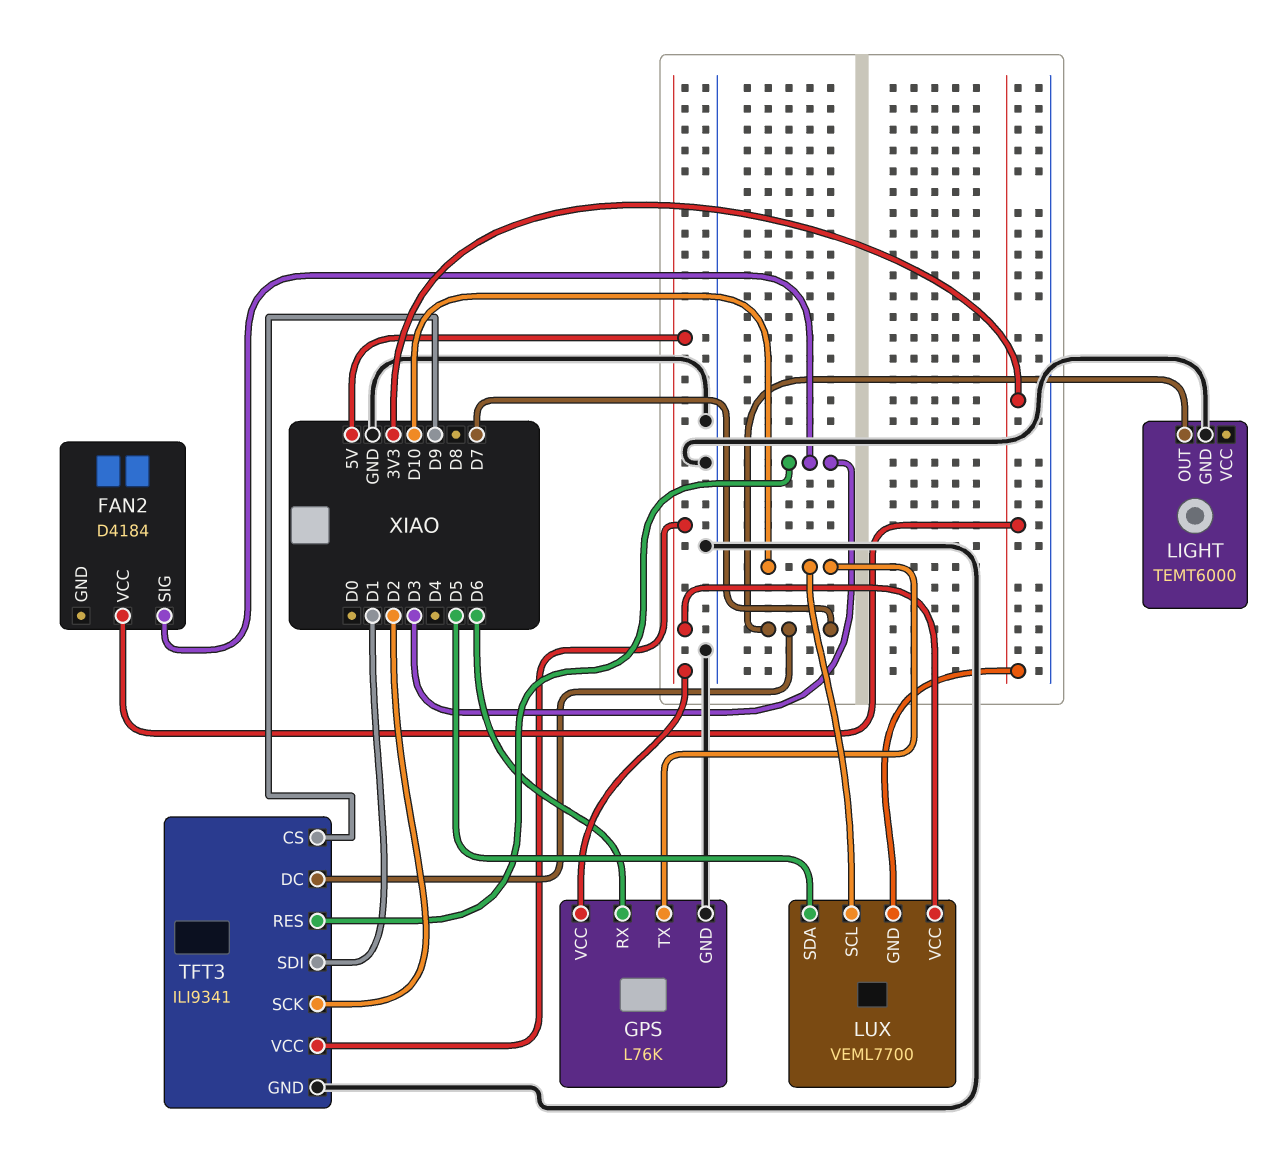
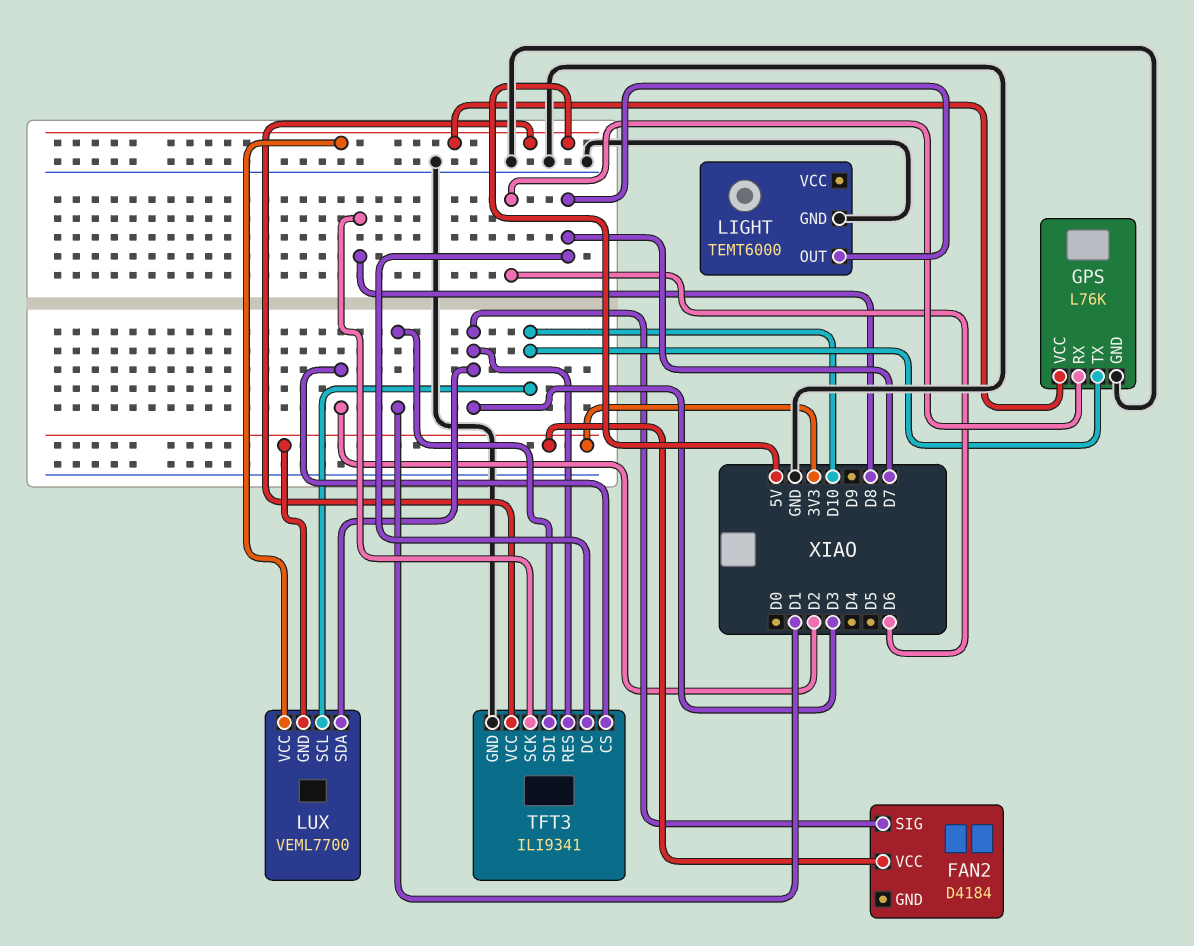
LUX pin SDA: D5 -> D3
TFT3 pin CS: D9 -> D2
TFT3 pin SCK: D2 -> D8

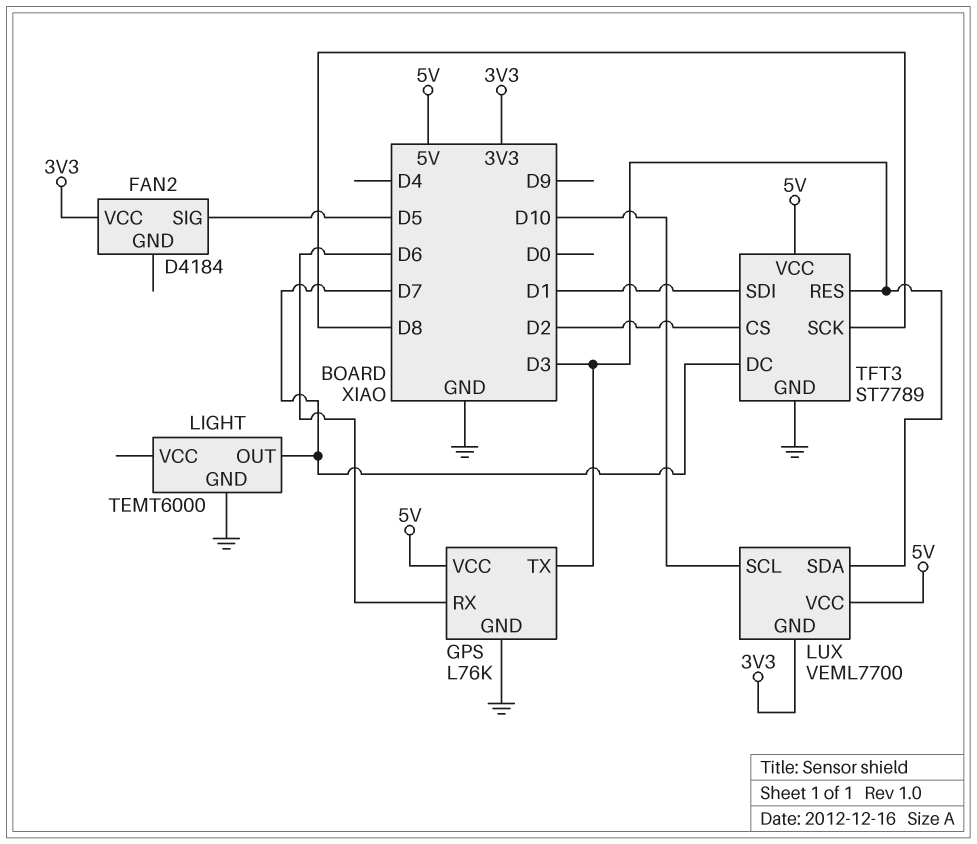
FAN2 pin SIG: D3 -> D5
GPS pin TX: D10 -> D3
TFT3: ILI9341 -> ST7789

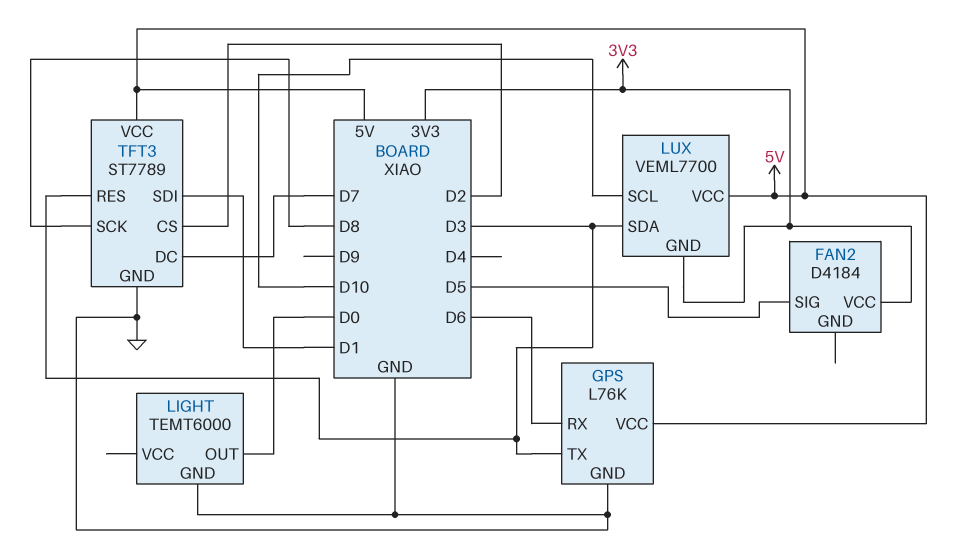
LIGHT pin OUT: D7 -> D0

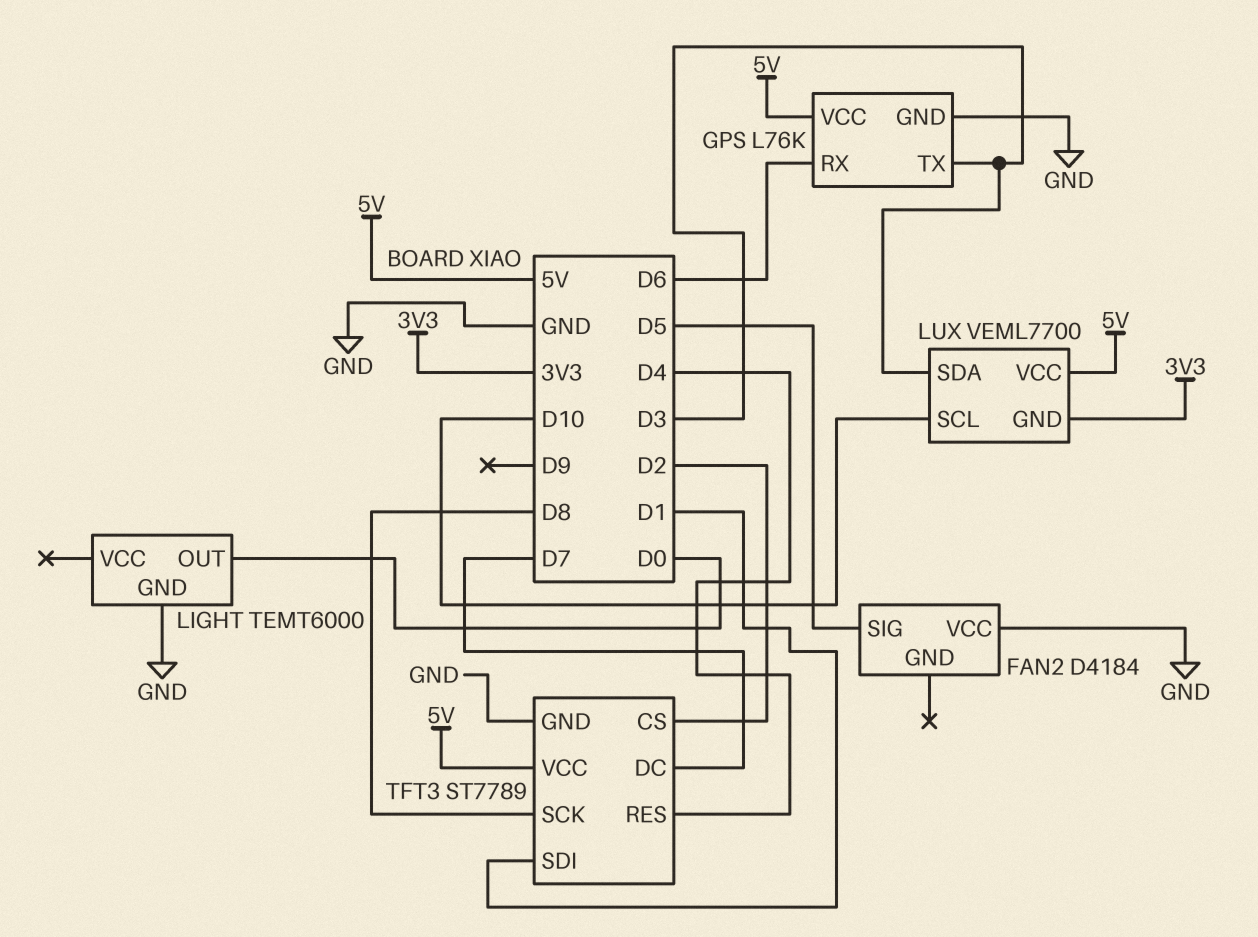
FAN2 pin VCC: 3V3 -> GND
TFT3 pin RES: D3 -> D4

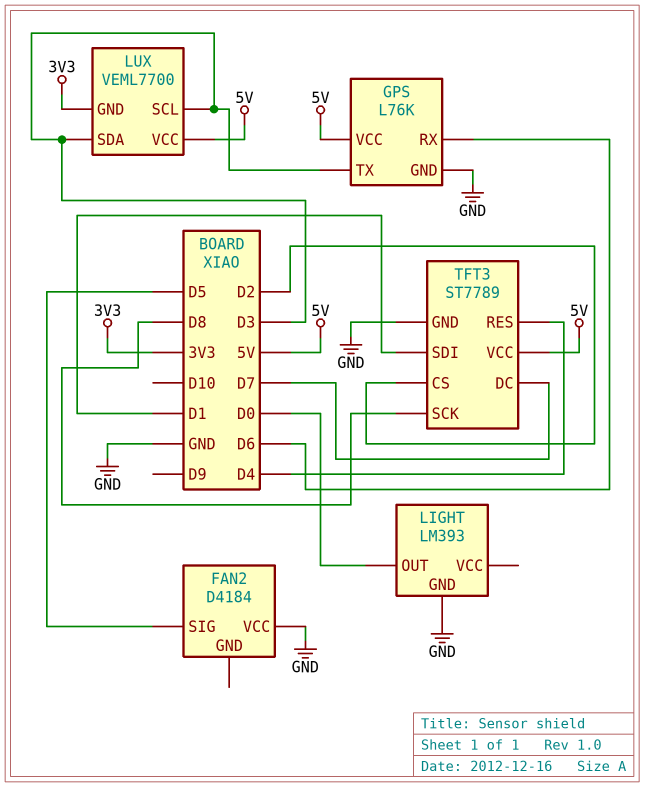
LIGHT: TEMT6000 -> LM393
LUX pin SCL: D10 -> D3

